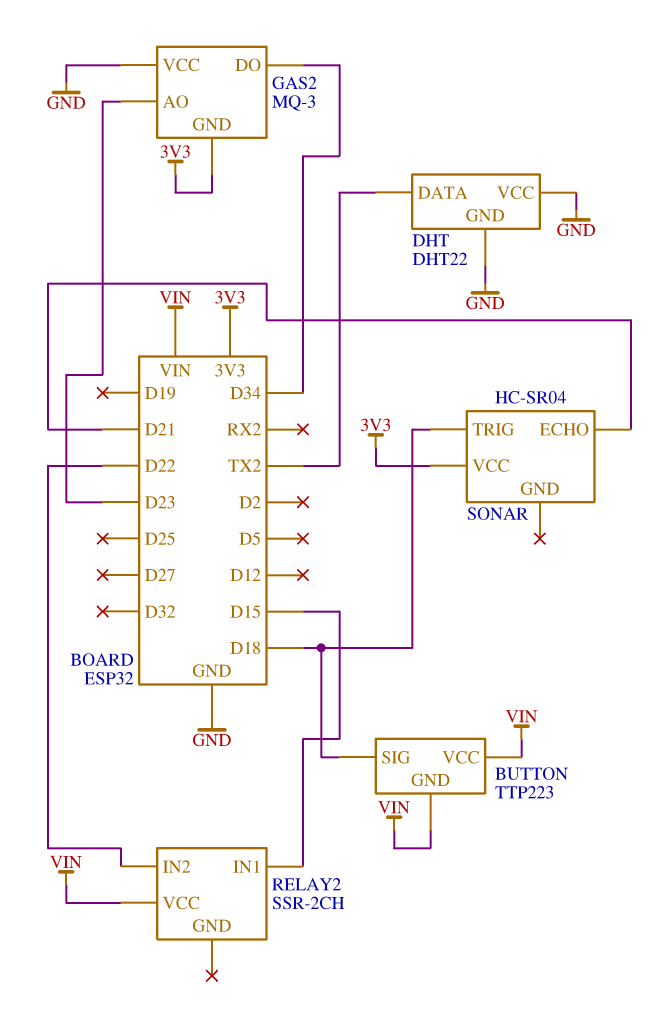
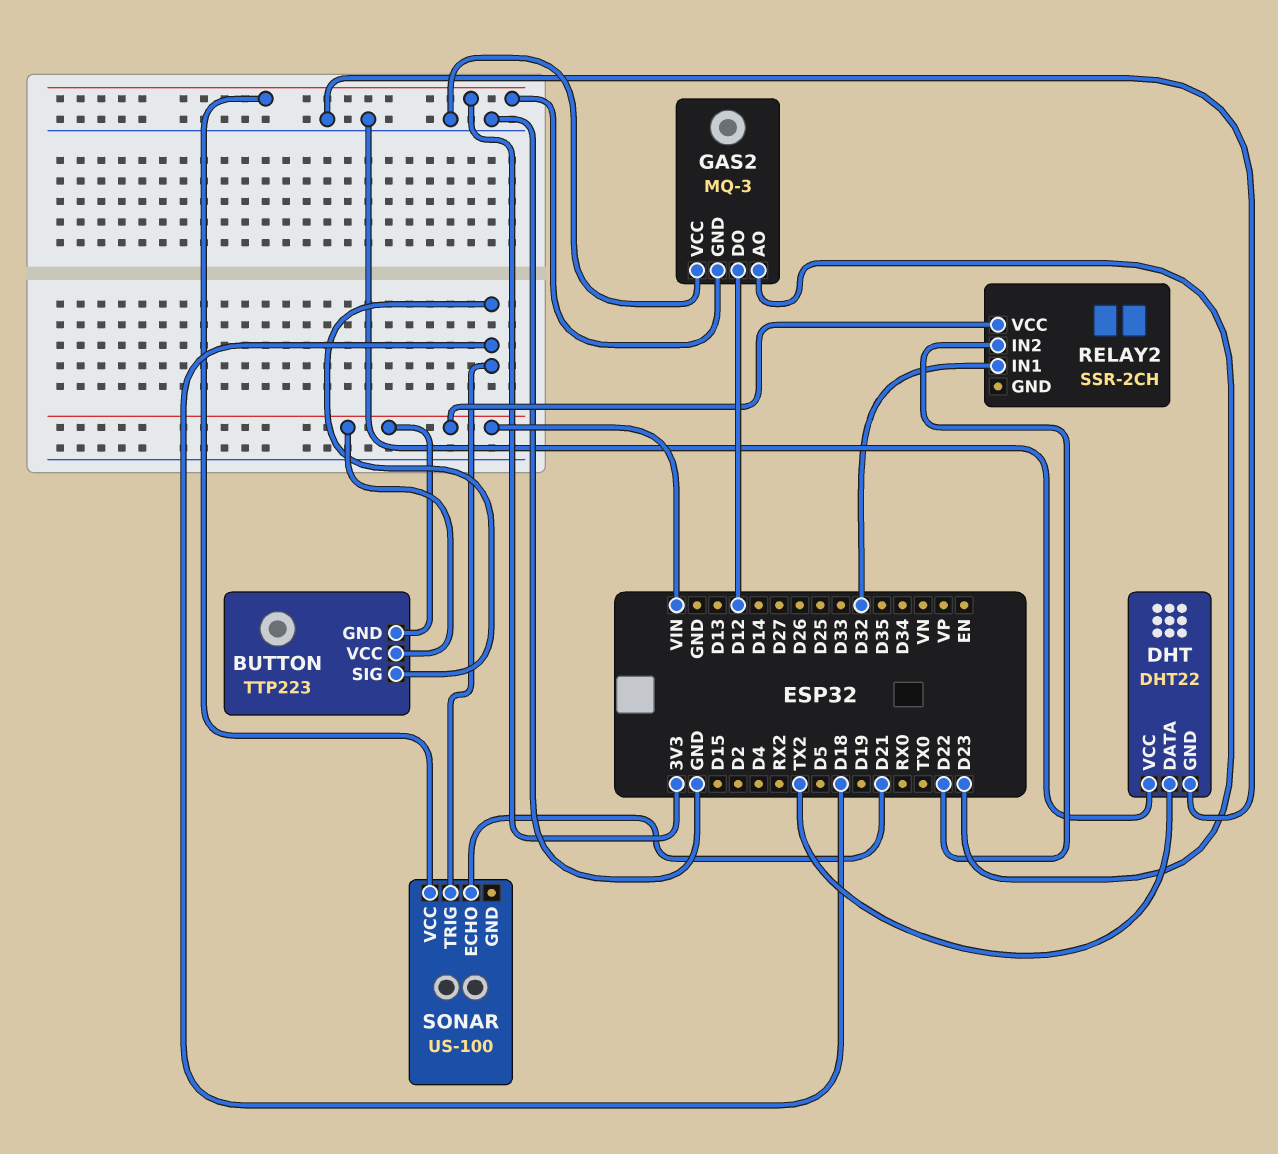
GAS2 pin DO: D34 -> D12
RELAY2 pin IN1: D15 -> D32
SONAR: HC-SR04 -> US-100

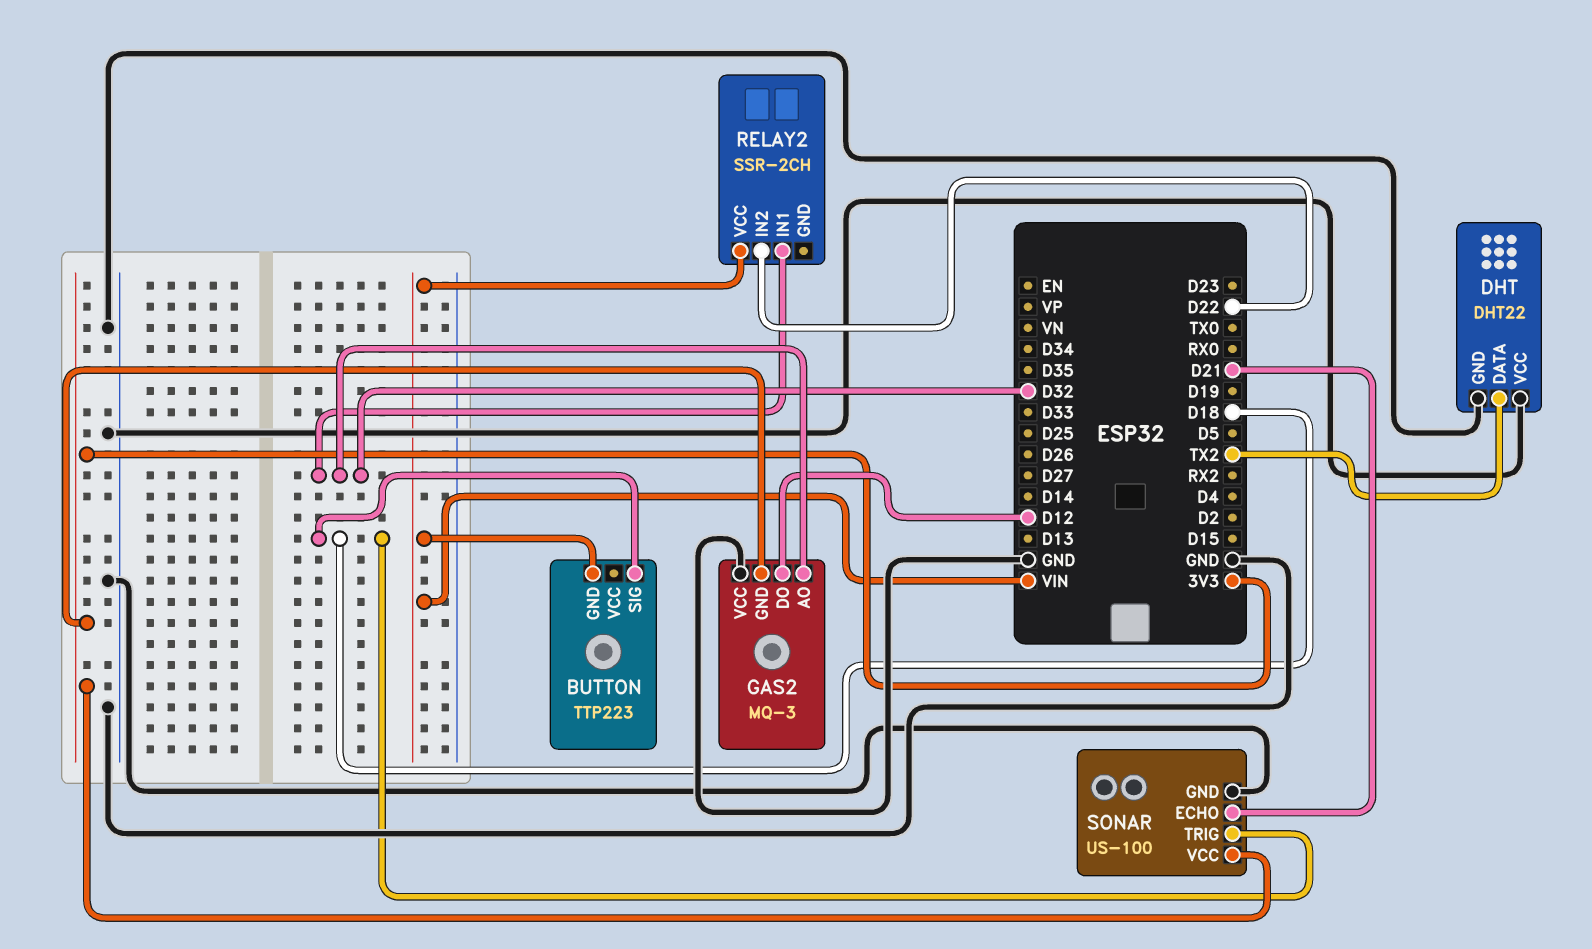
BUTTON pin VCC: VIN -> none
GAS2 pin AO: D23 -> D32
SONAR pin GND: none -> GND

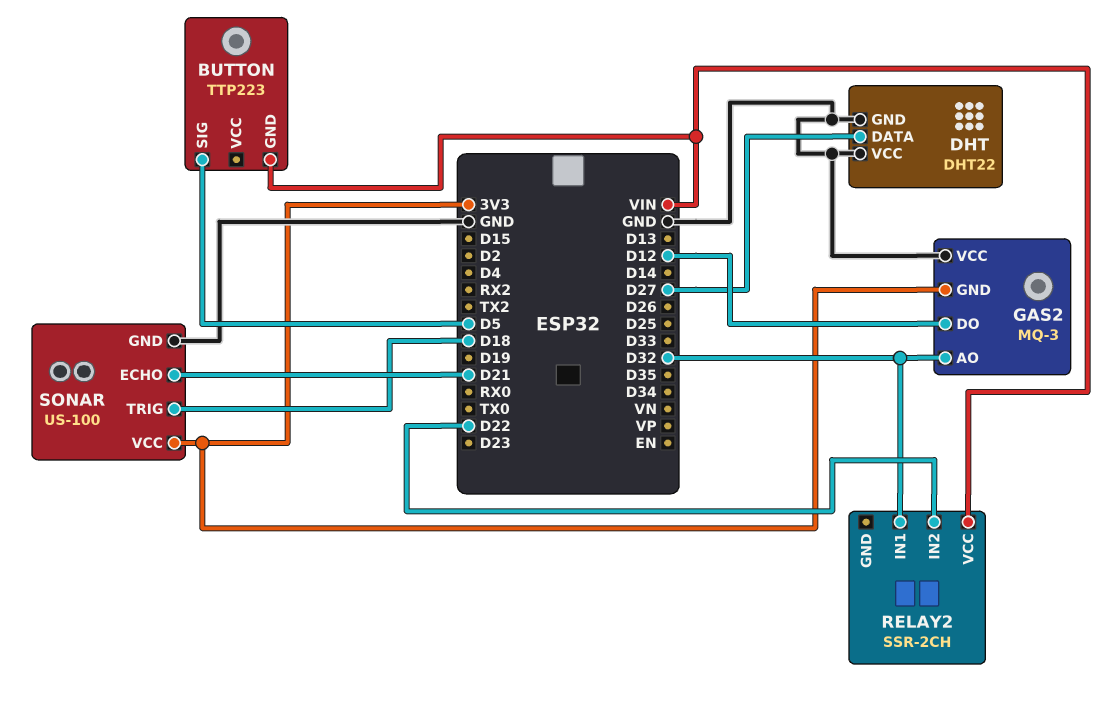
BUTTON pin SIG: D18 -> D5
DHT pin DATA: TX2 -> D27

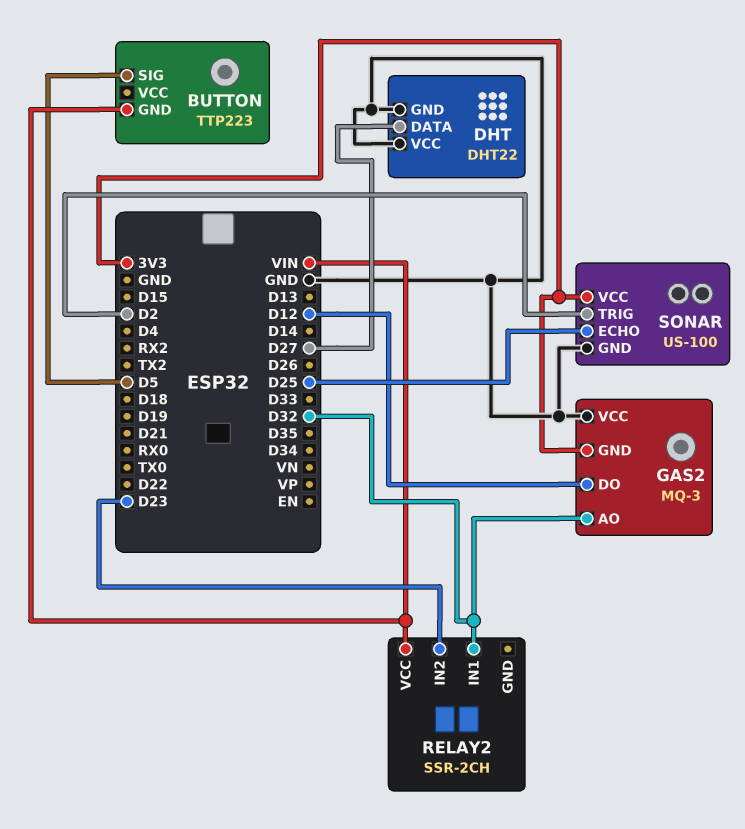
RELAY2 pin IN2: D22 -> D23
SONAR pin ECHO: D21 -> D25
SONAR pin TRIG: D18 -> D2

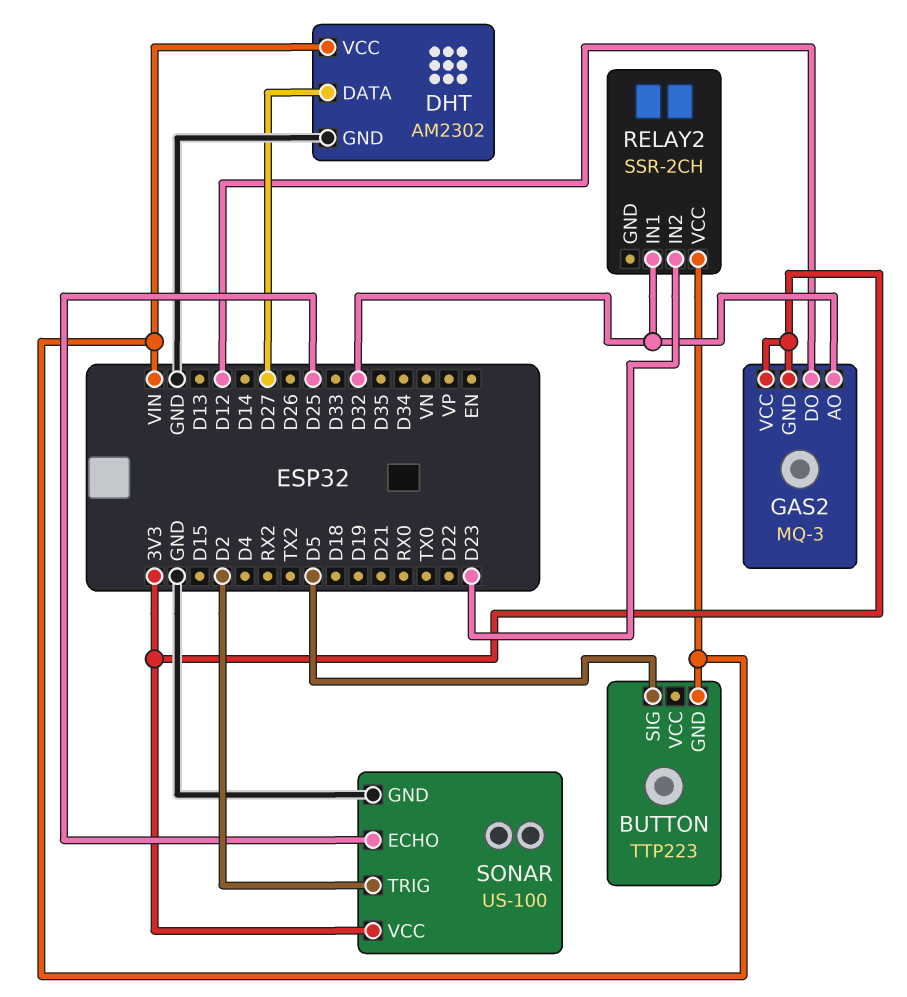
DHT: DHT22 -> AM2302
DHT pin VCC: GND -> VIN
GAS2 pin VCC: GND -> 3V3

